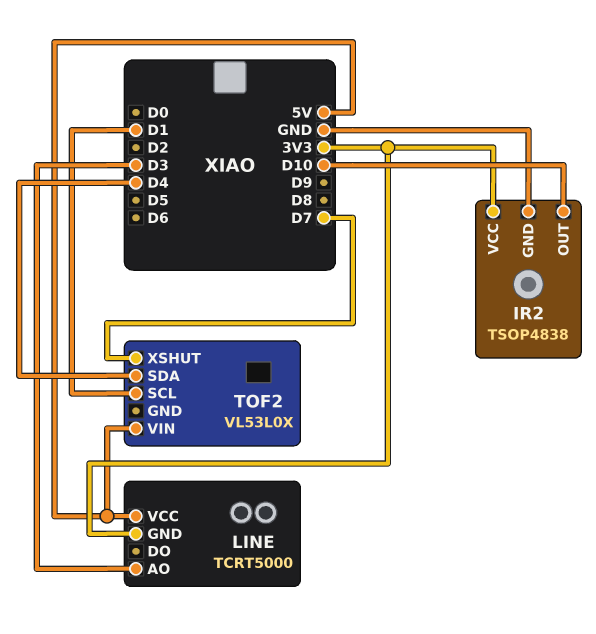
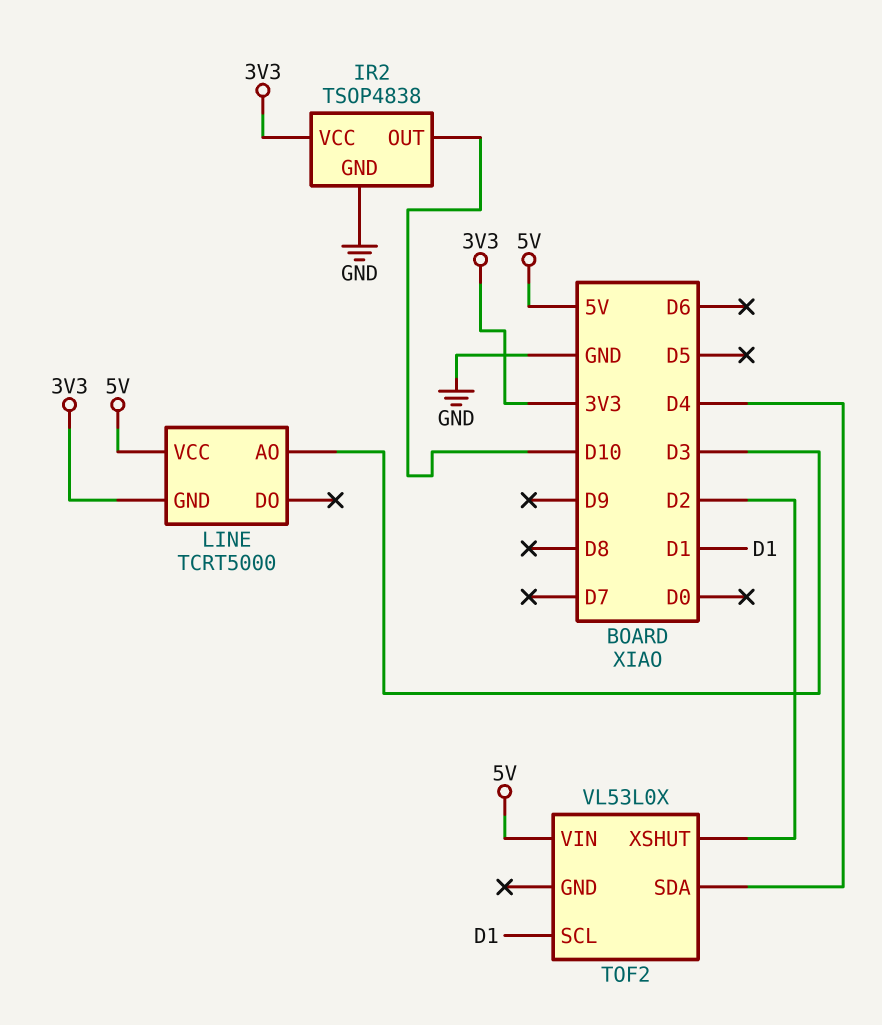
TOF2 pin XSHUT: D7 -> D2

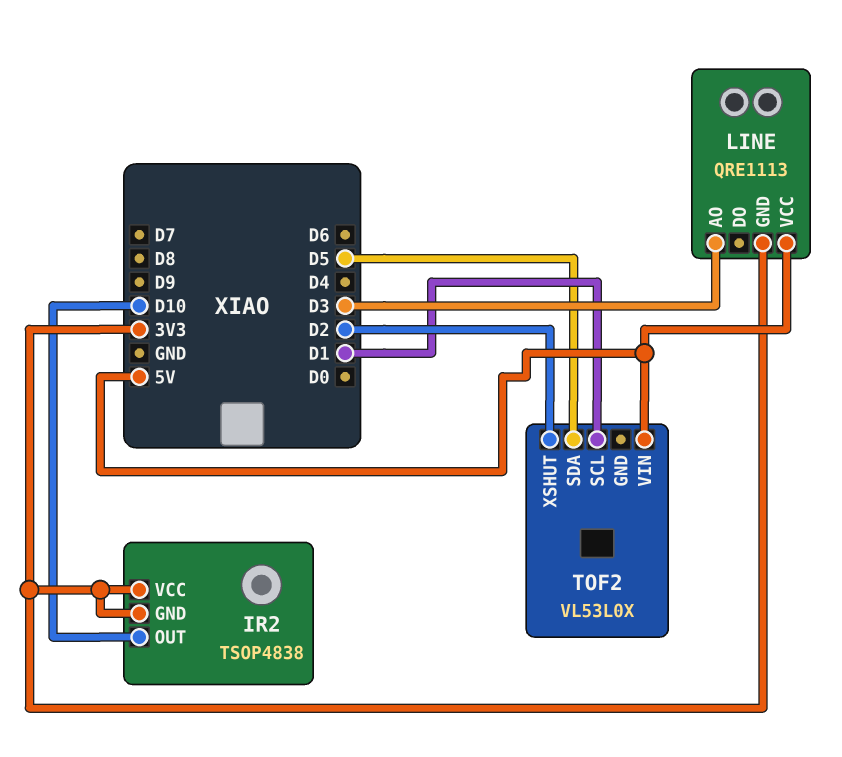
IR2 pin GND: GND -> 3V3
LINE: TCRT5000 -> QRE1113
TOF2 pin SDA: D4 -> D5

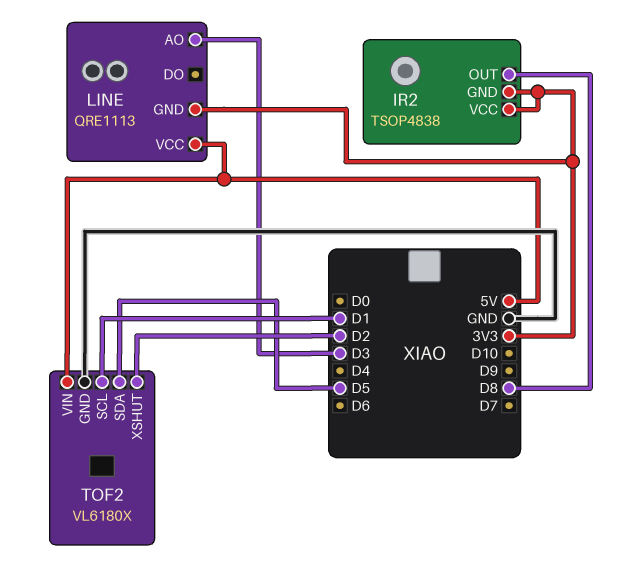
IR2 pin OUT: D10 -> D8
TOF2: VL53L0X -> VL6180X
TOF2 pin GND: none -> GND

